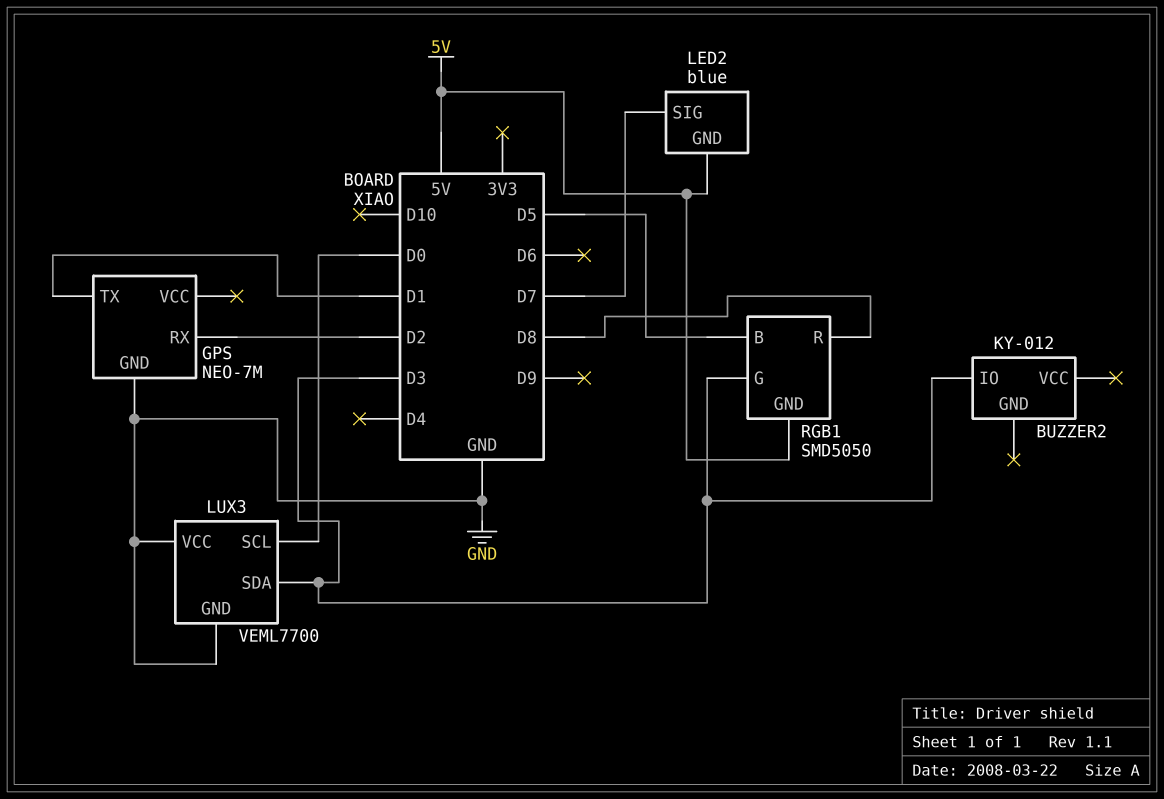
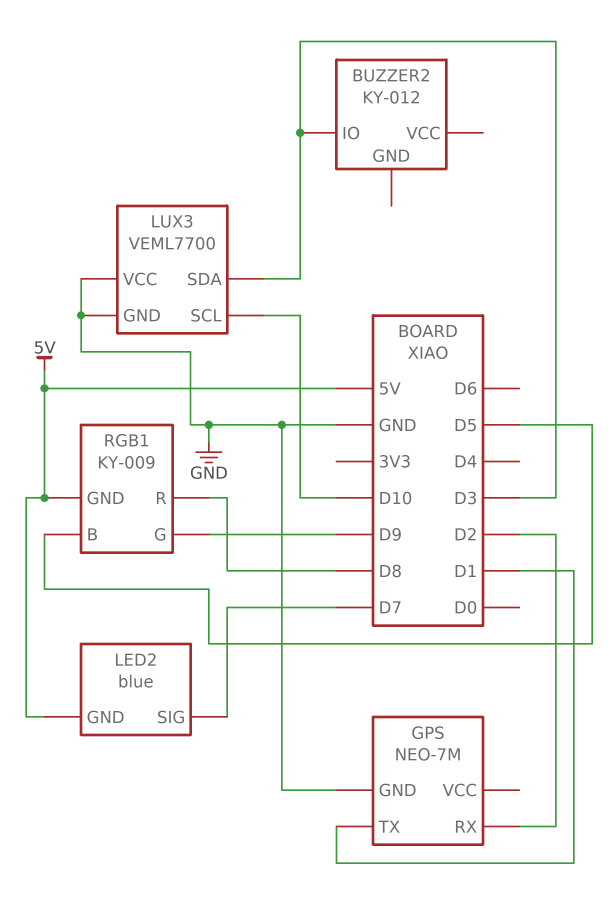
LUX3 pin SCL: D0 -> D10
RGB1: SMD5050 -> KY-009
RGB1 pin G: D3 -> D9

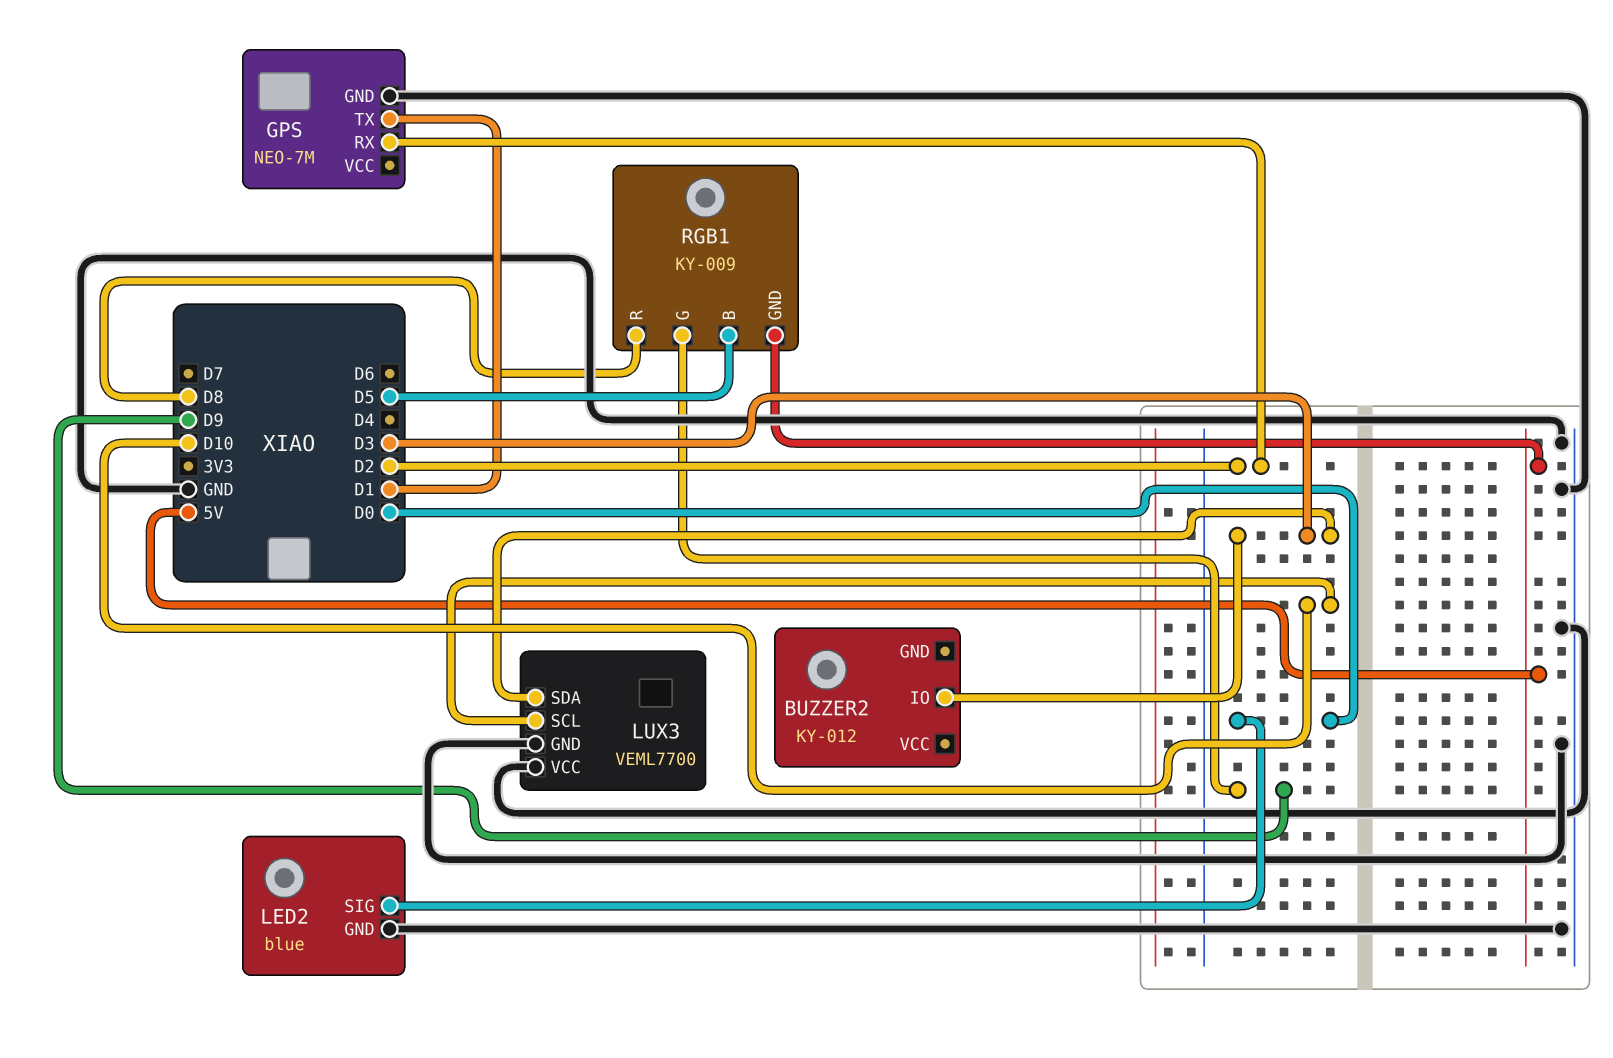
LED2 pin GND: 5V -> GND
LED2 pin SIG: D7 -> D0

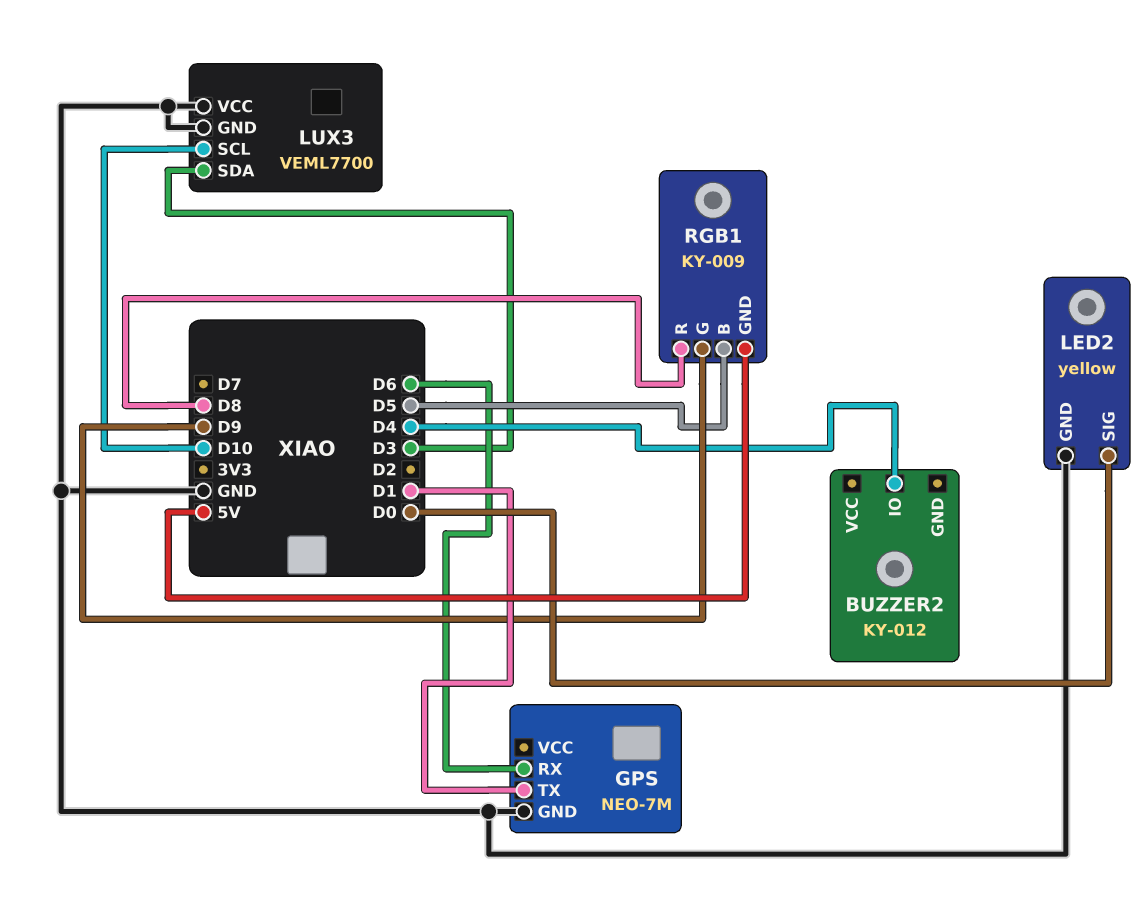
BUZZER2 pin IO: D3 -> D4
GPS pin RX: D2 -> D6
LED2: blue -> yellow

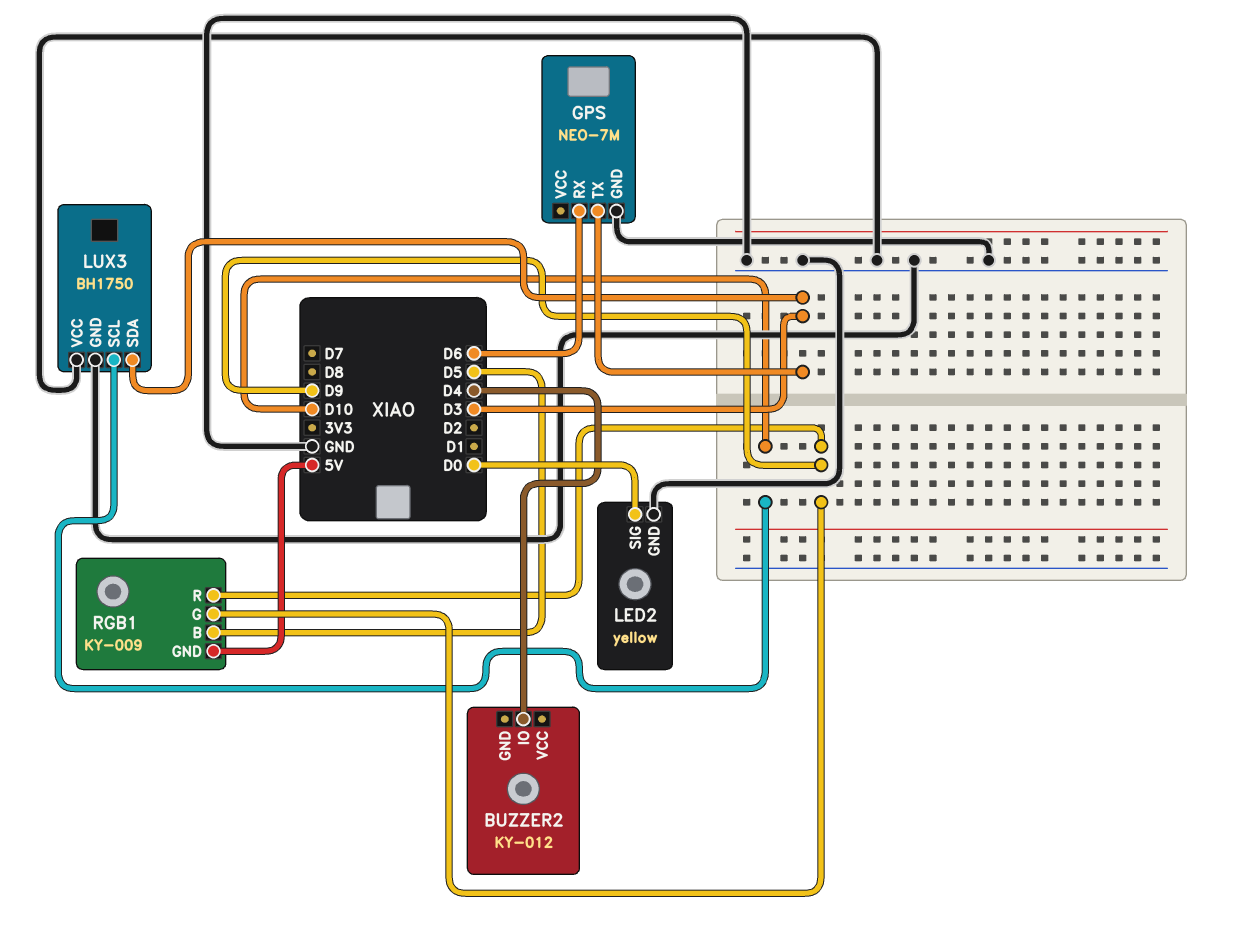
GPS pin TX: D1 -> D3
LUX3: VEML7700 -> BH1750
RGB1 pin R: D8 -> D9

